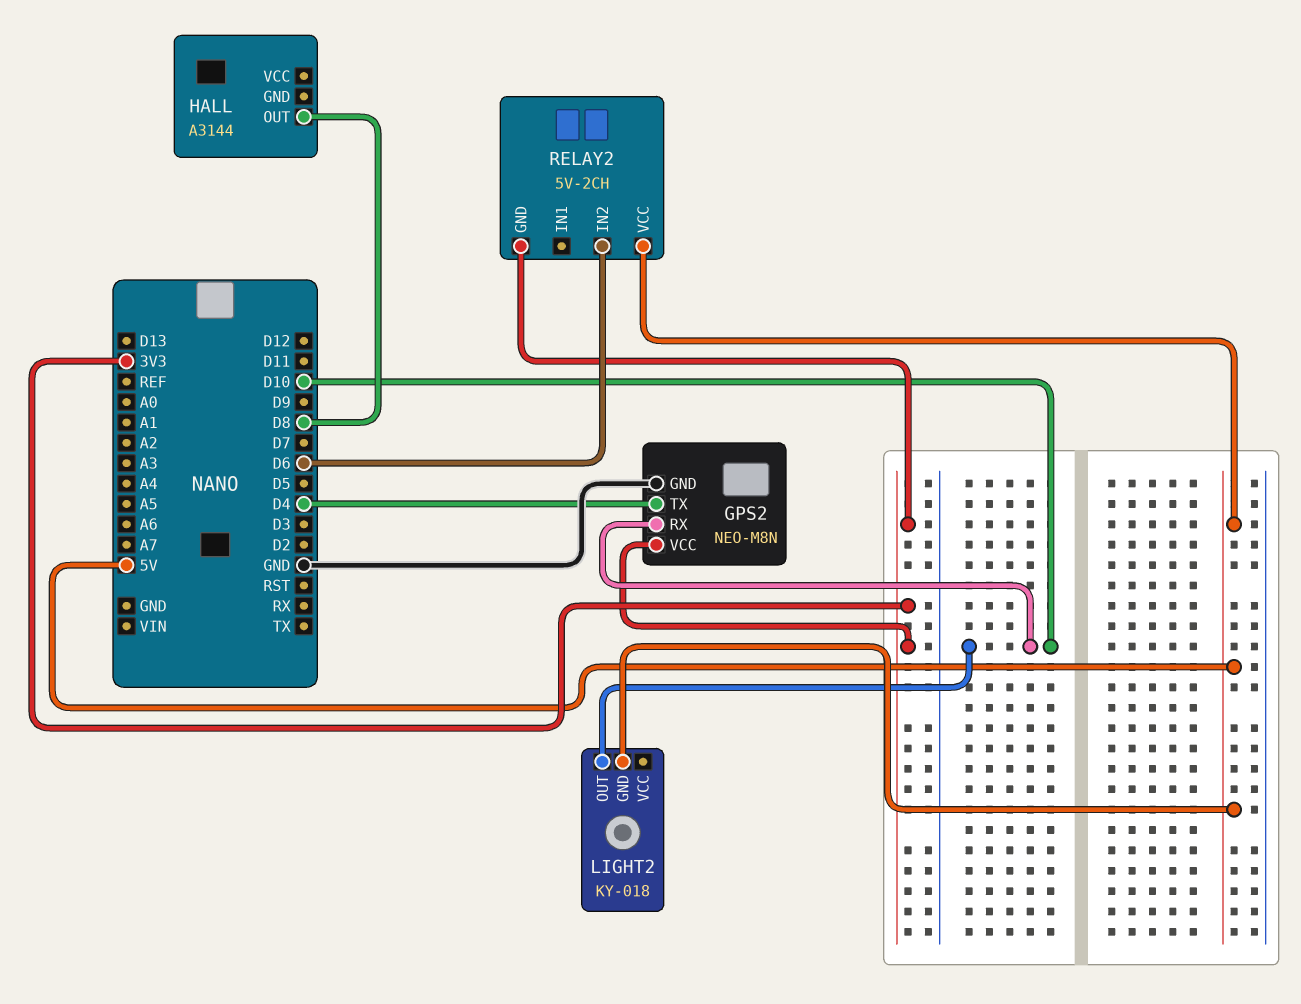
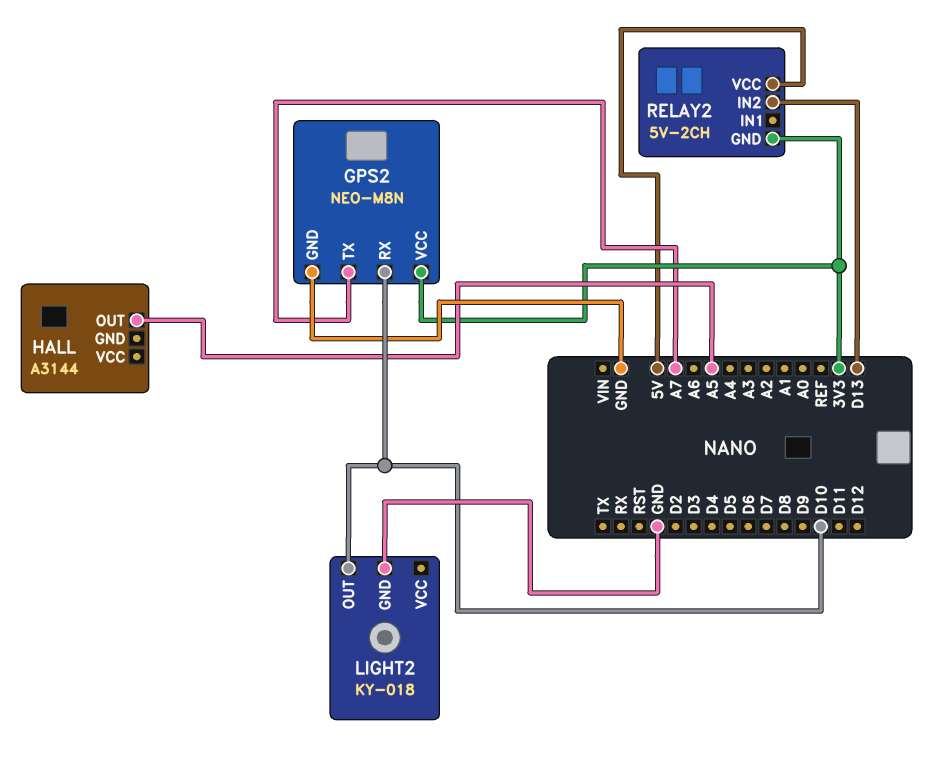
GPS2 pin TX: D4 -> A7
HALL pin OUT: D8 -> A5
LIGHT2 pin GND: 5V -> GND
RELAY2 pin IN2: D6 -> D13

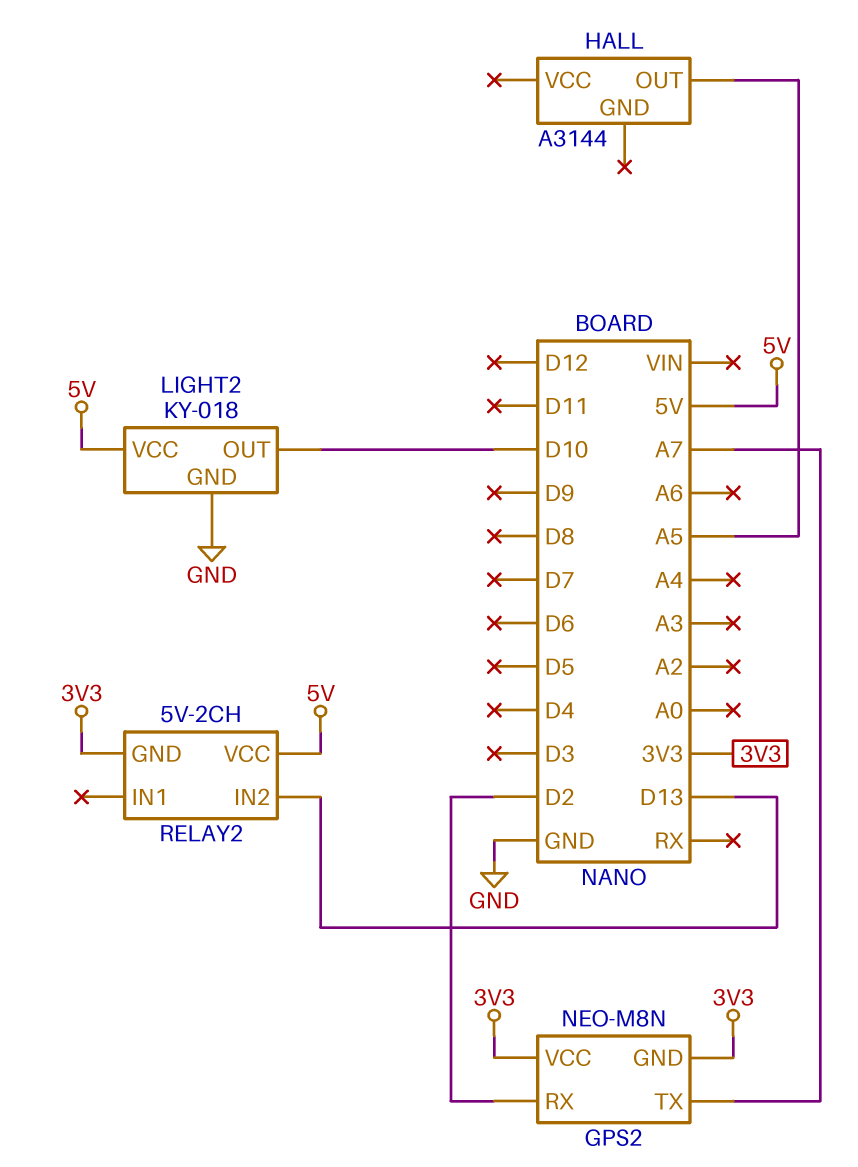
GPS2 pin GND: GND -> 3V3
GPS2 pin RX: D10 -> D2
LIGHT2 pin VCC: none -> 5V

